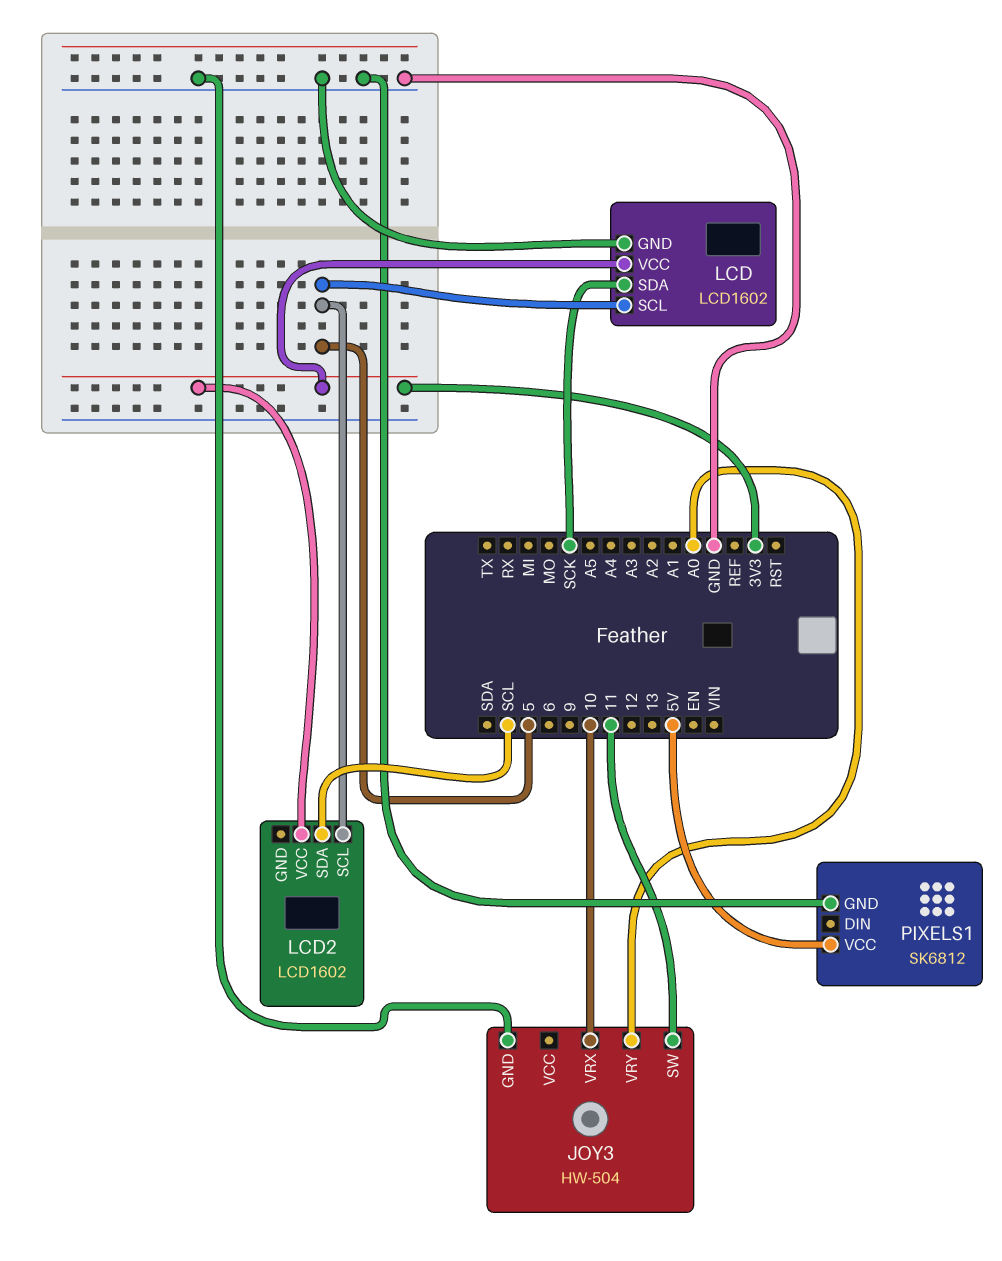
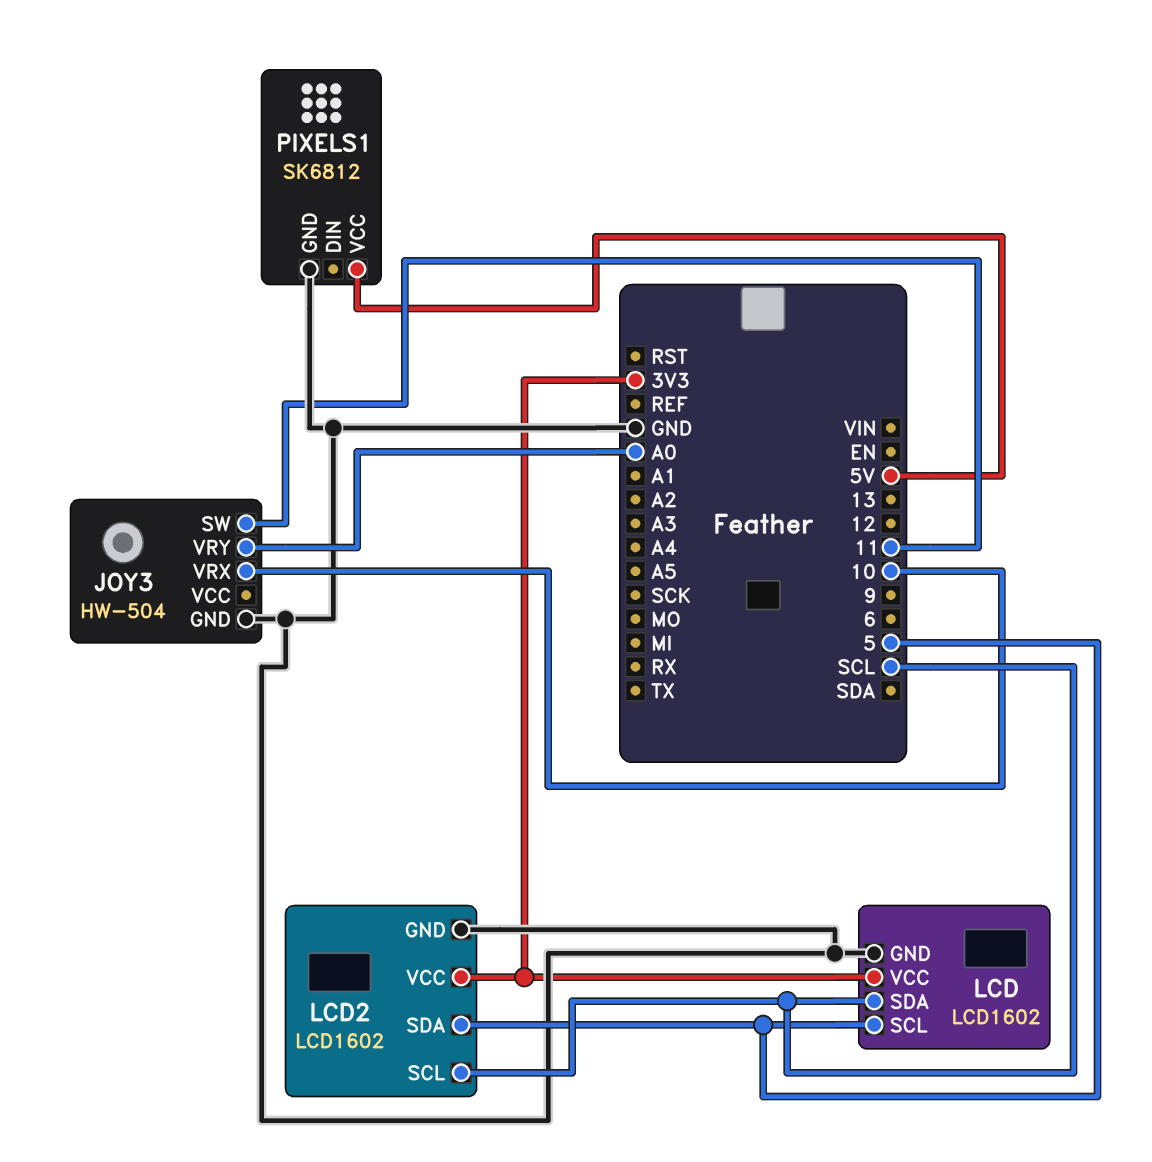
LCD pin SDA: SCK -> SCL
LCD2 pin GND: none -> GND
LCD2 pin SCL: 5 -> SCL
LCD2 pin SDA: SCL -> 5

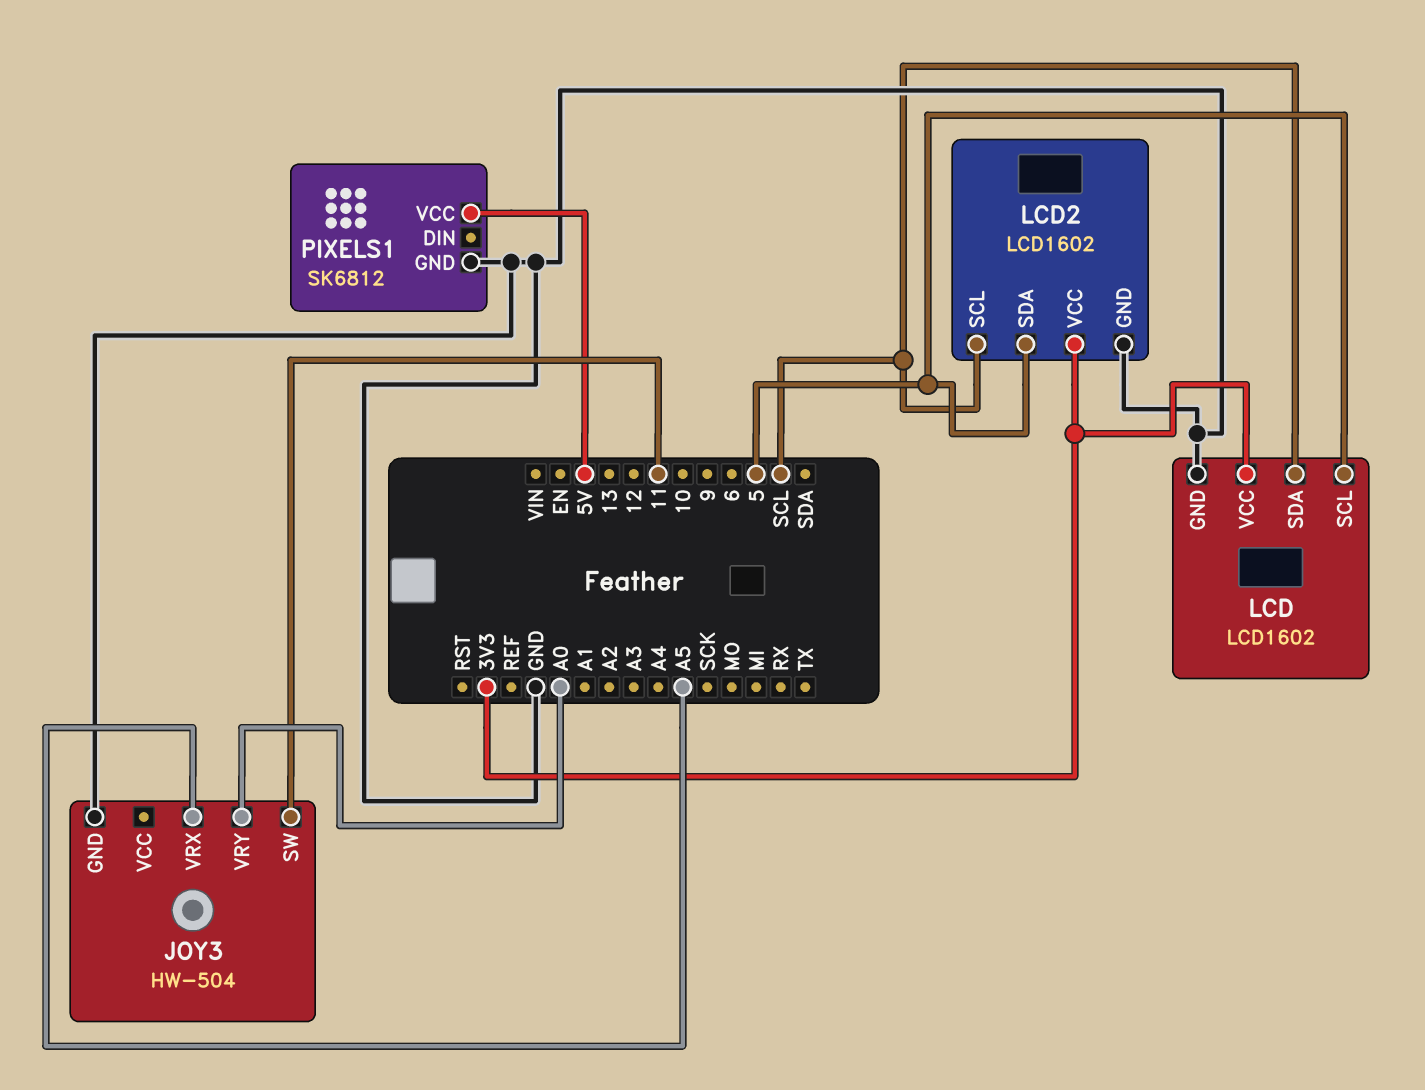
JOY3 pin VRX: 10 -> A5

